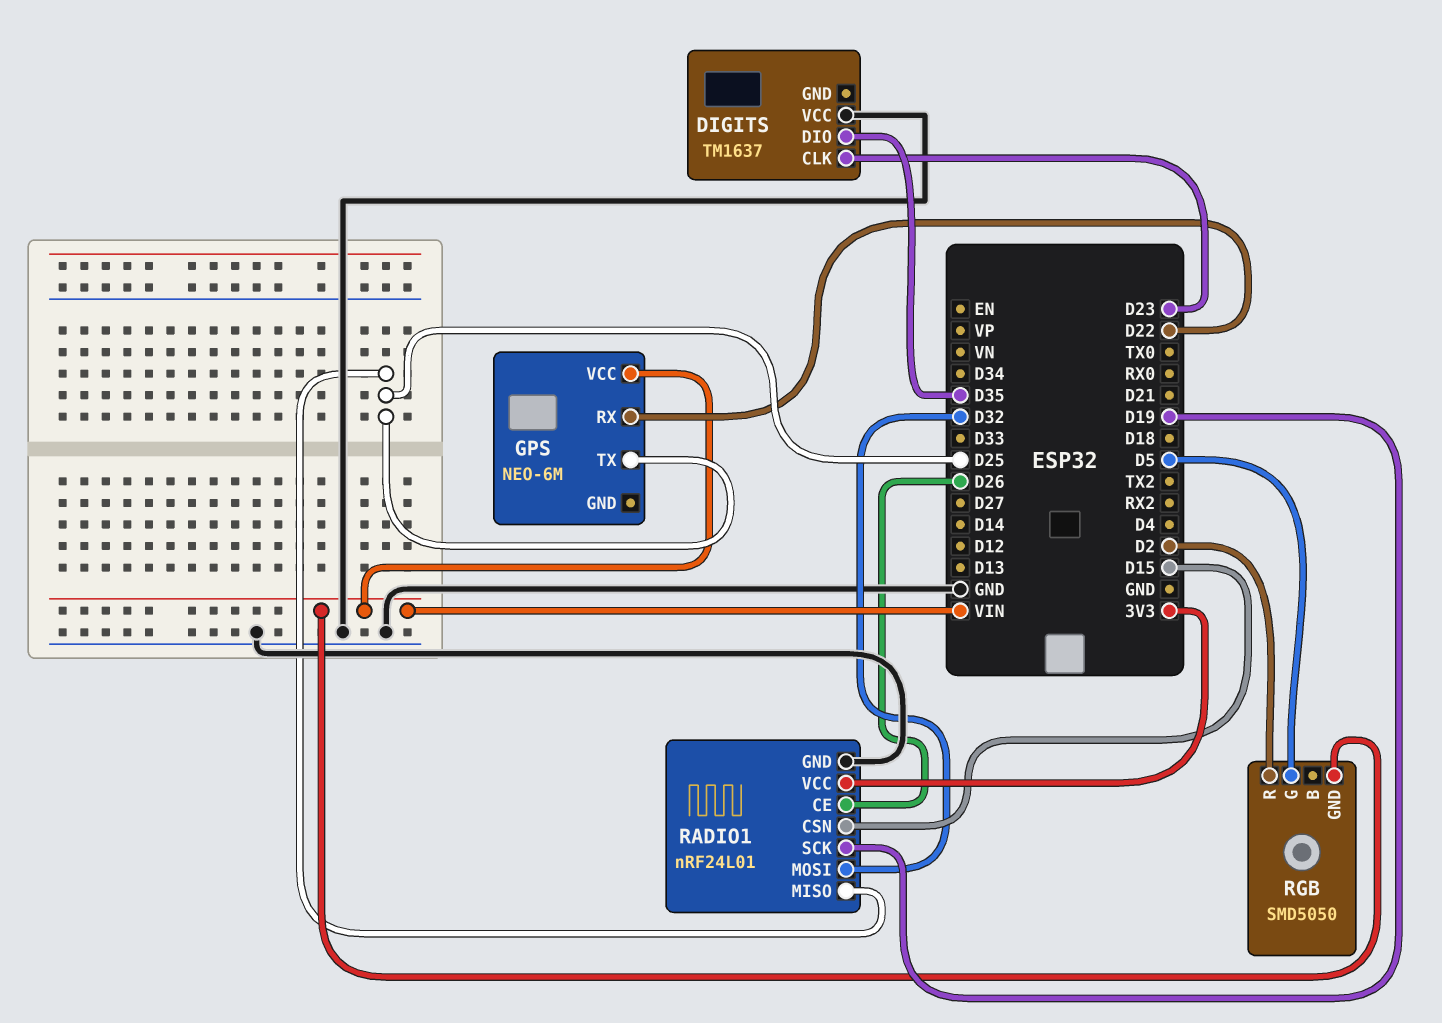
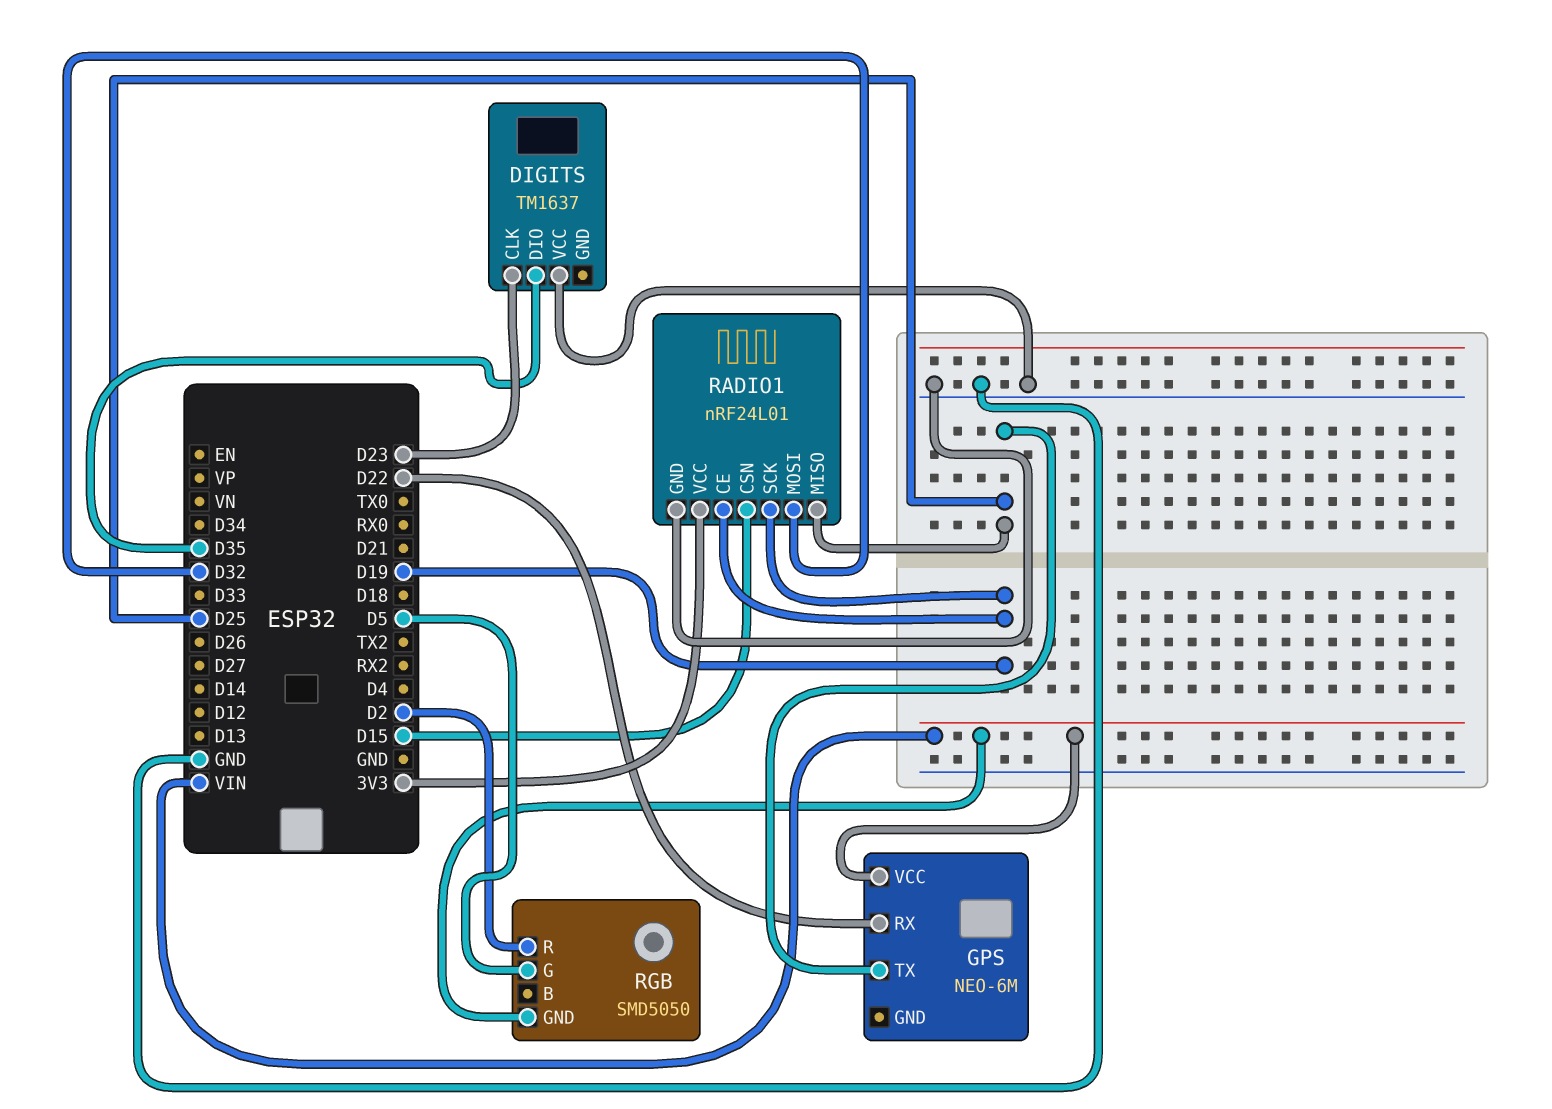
RADIO1 pin CE: D26 -> D19

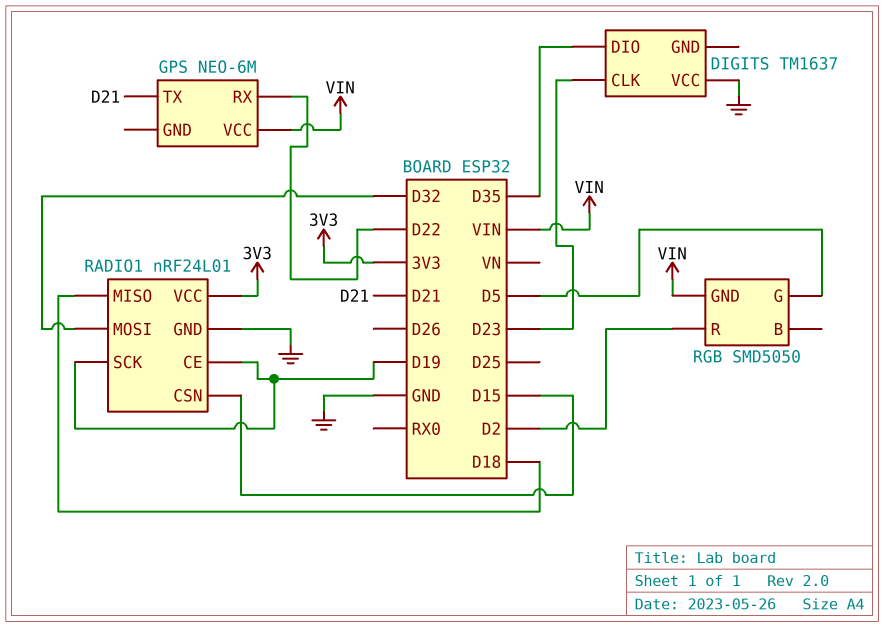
GPS pin TX: D25 -> D21
RADIO1 pin MISO: D25 -> D18

